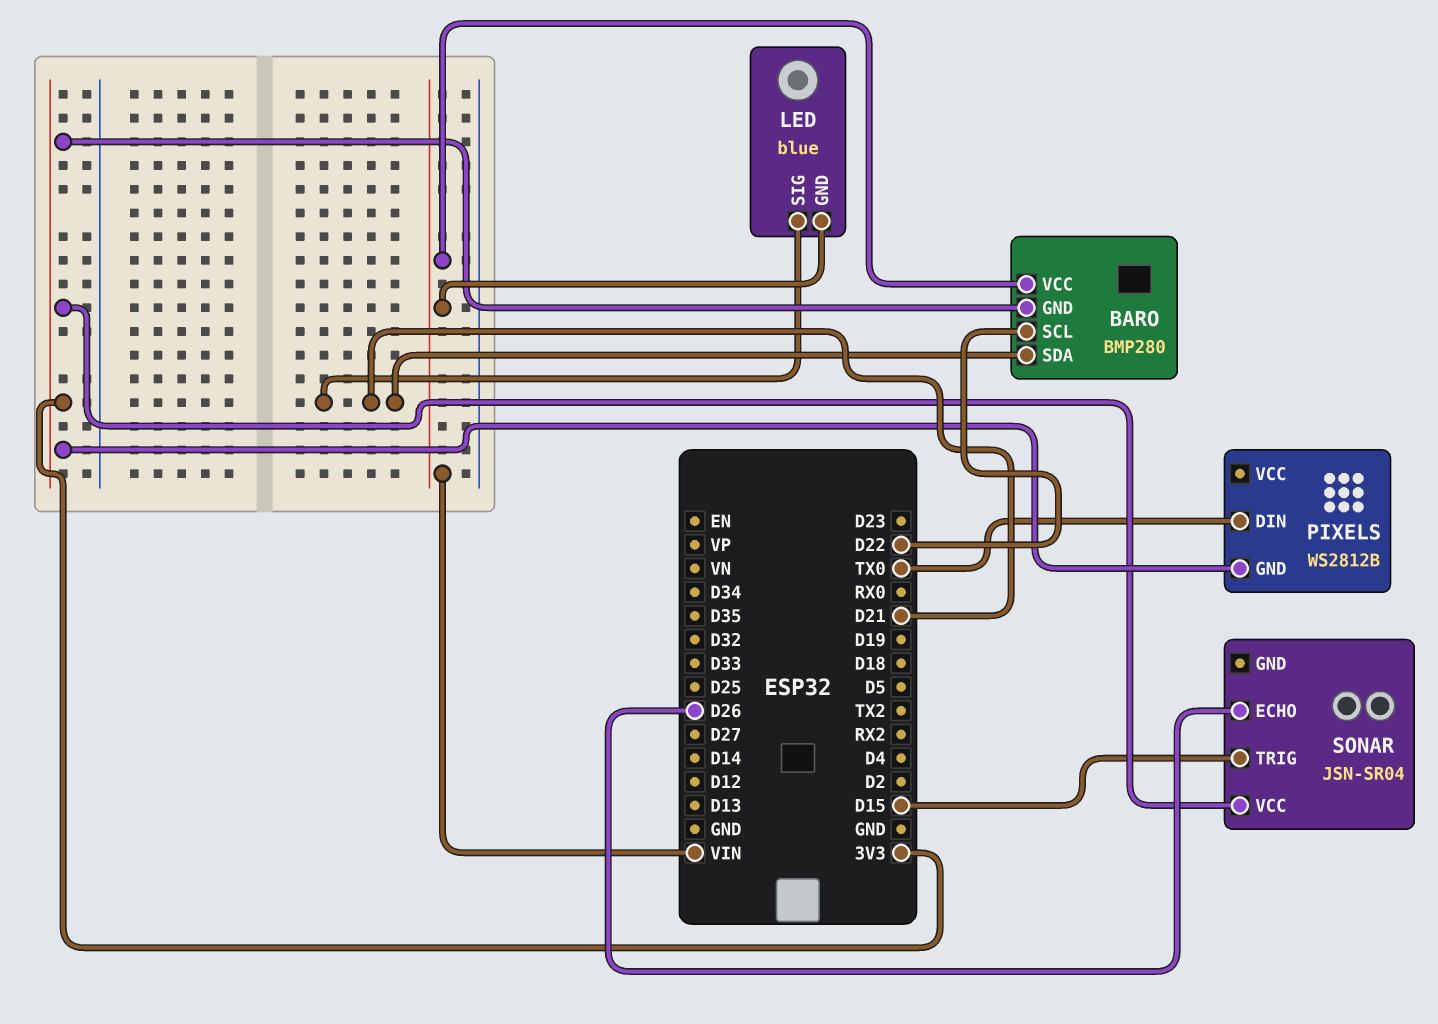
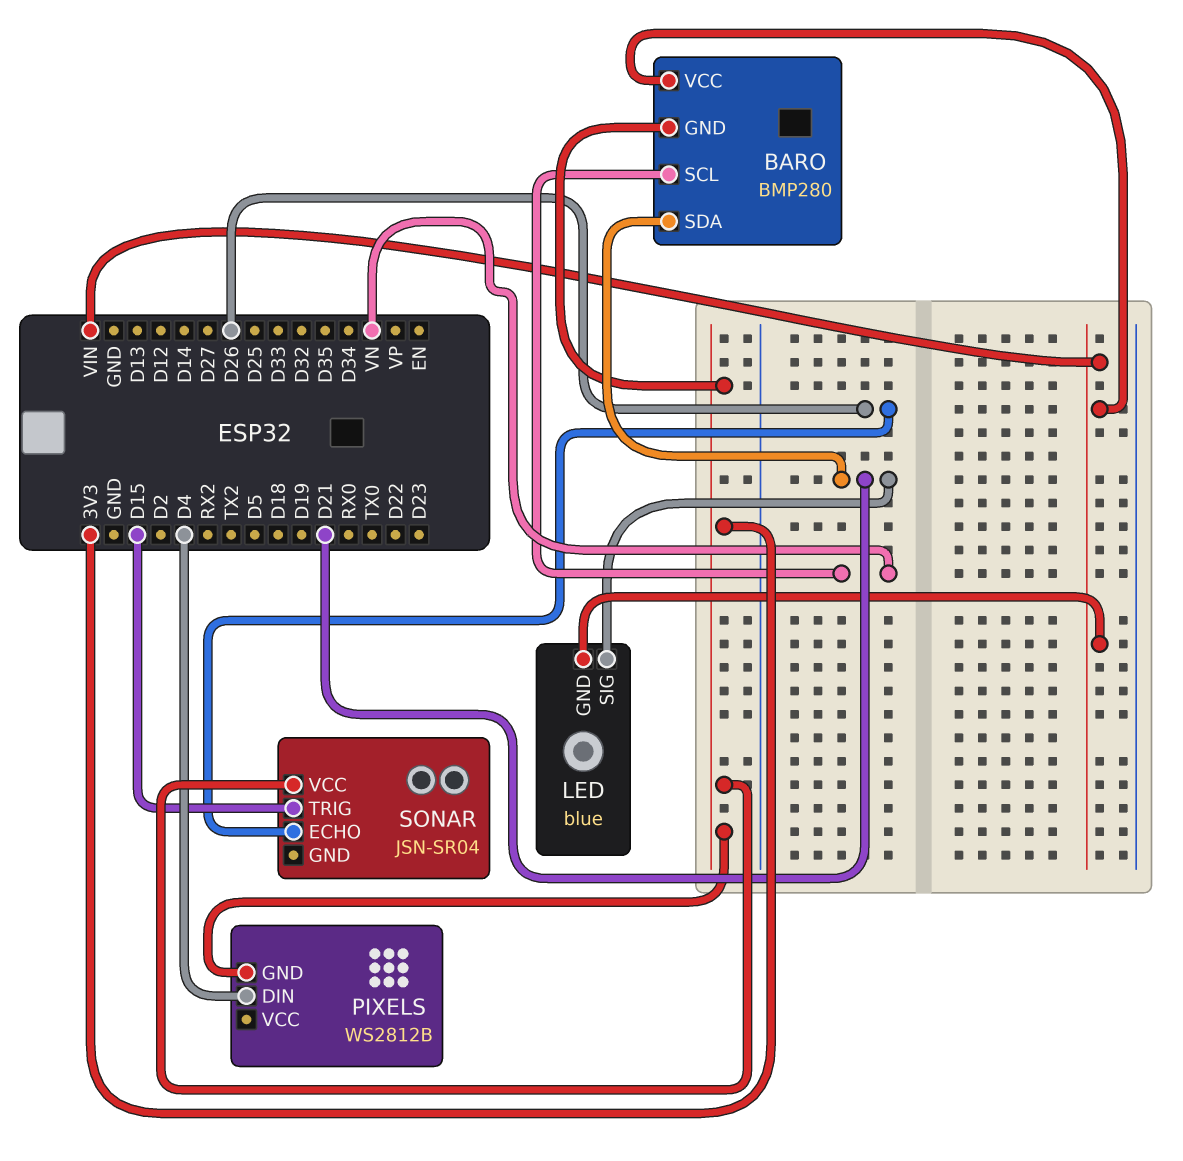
BARO pin SCL: D22 -> VN
PIXELS pin DIN: TX0 -> D4

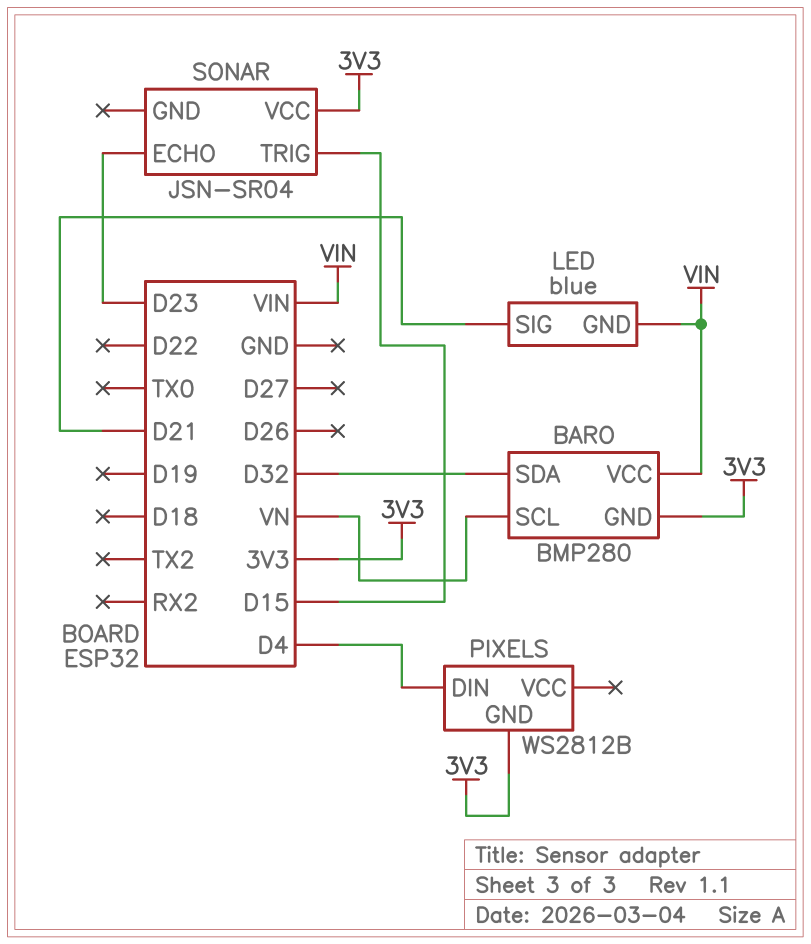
BARO pin SDA: D21 -> D32
SONAR pin ECHO: D26 -> D23

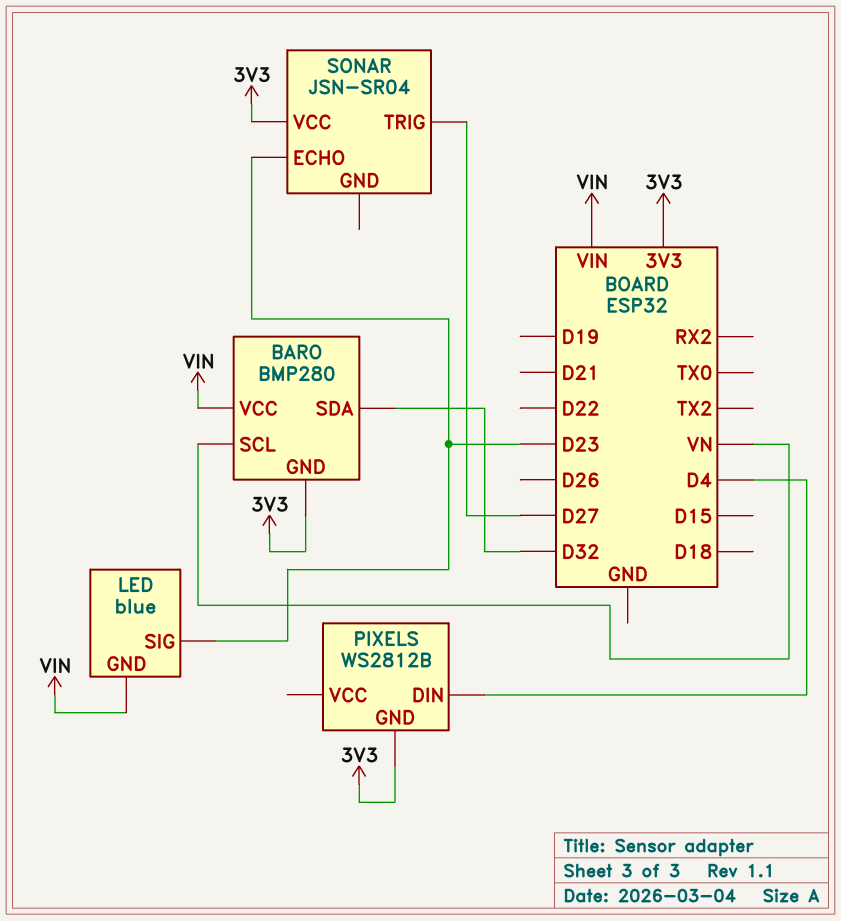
LED pin SIG: D21 -> D23
SONAR pin TRIG: D15 -> D27

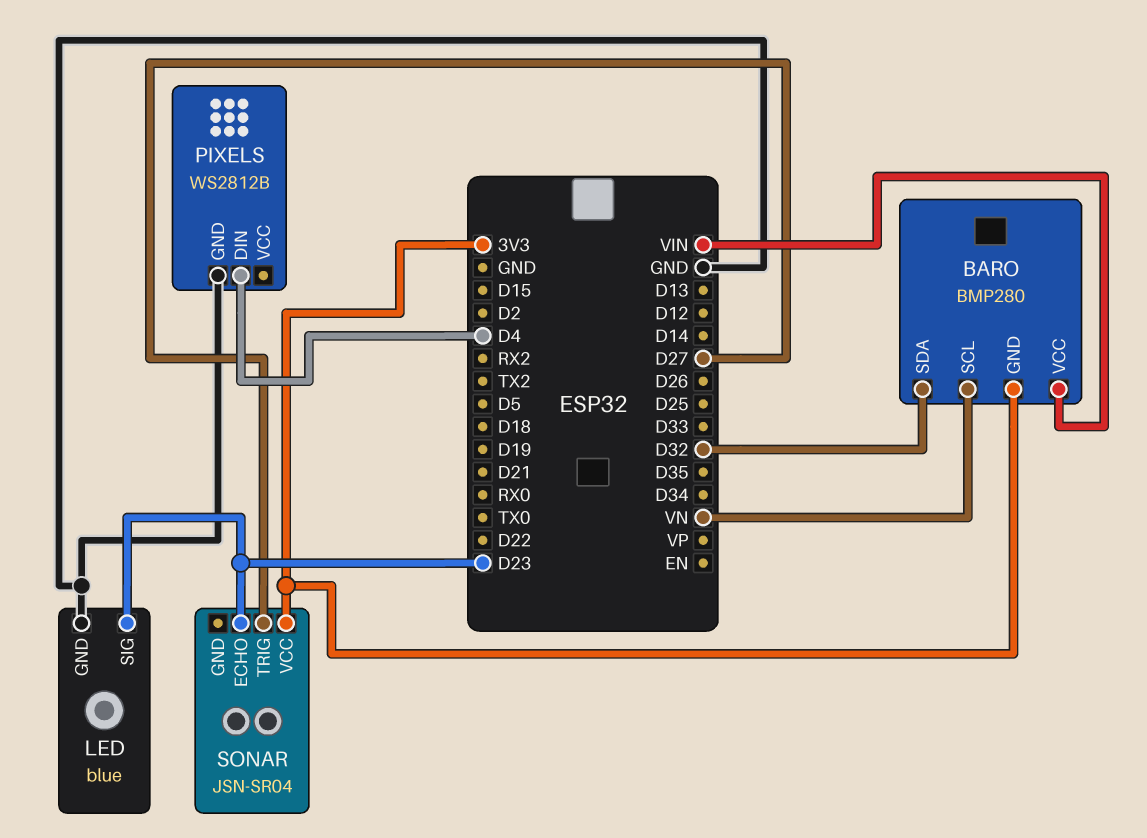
LED pin GND: VIN -> GND
PIXELS pin GND: 3V3 -> GND

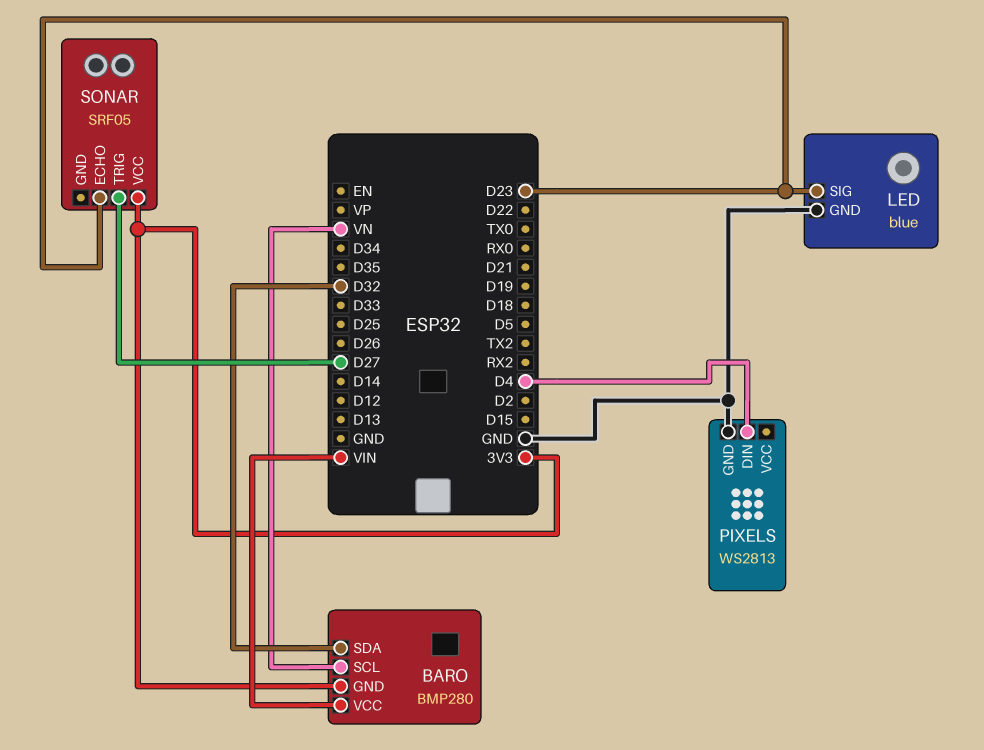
PIXELS: WS2812B -> WS2813
SONAR: JSN-SR04 -> SRF05

